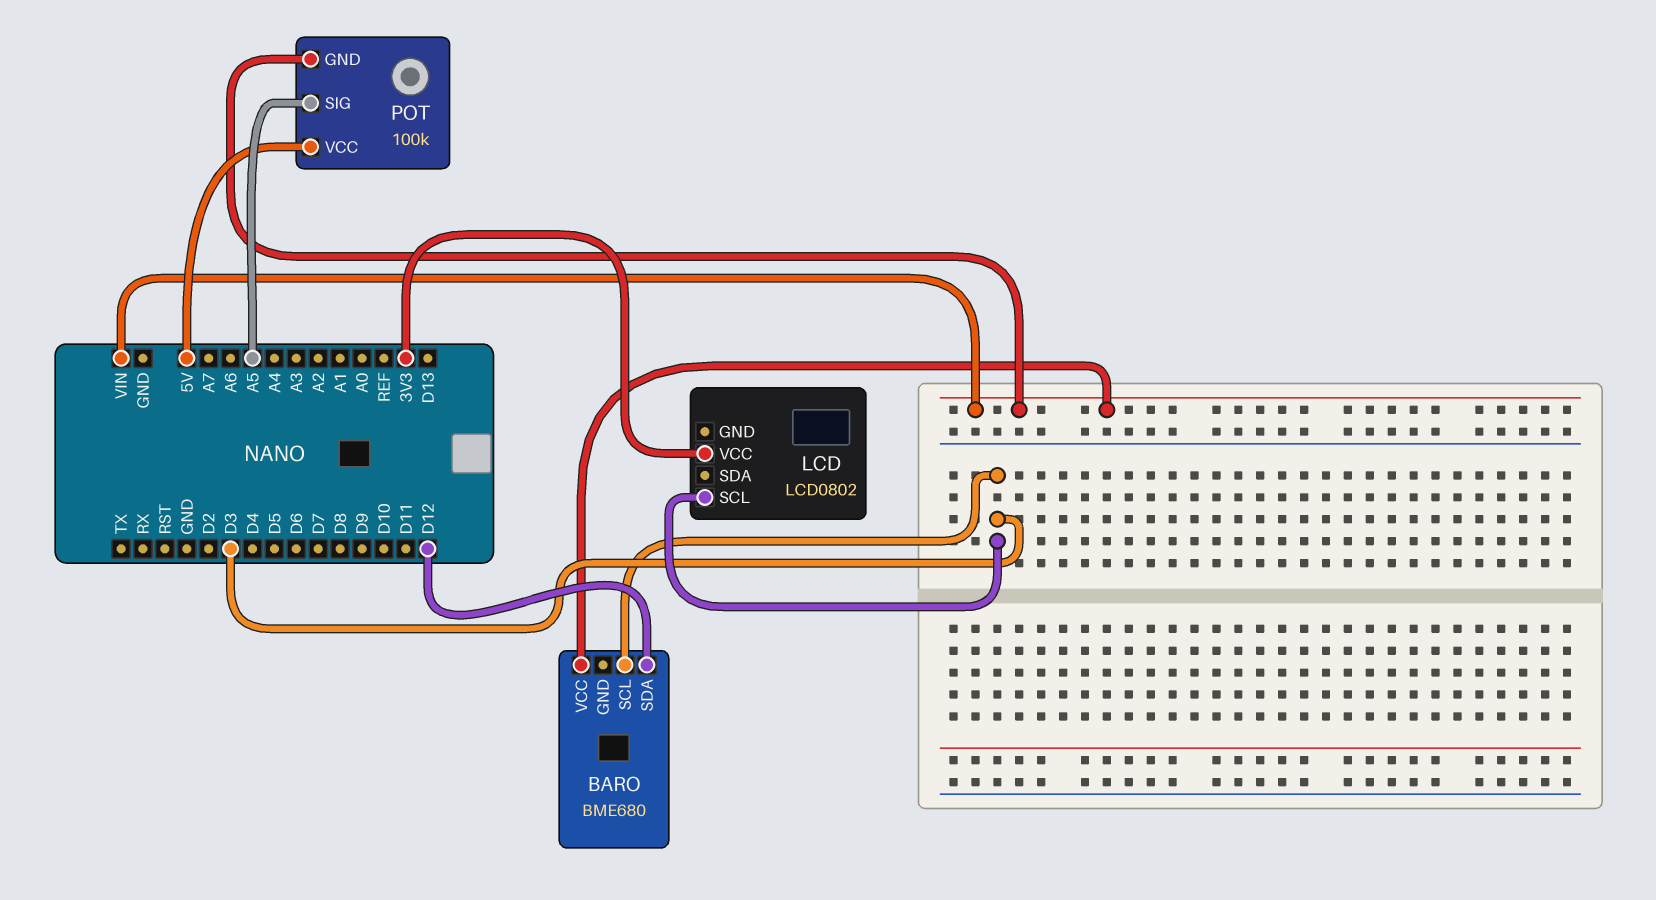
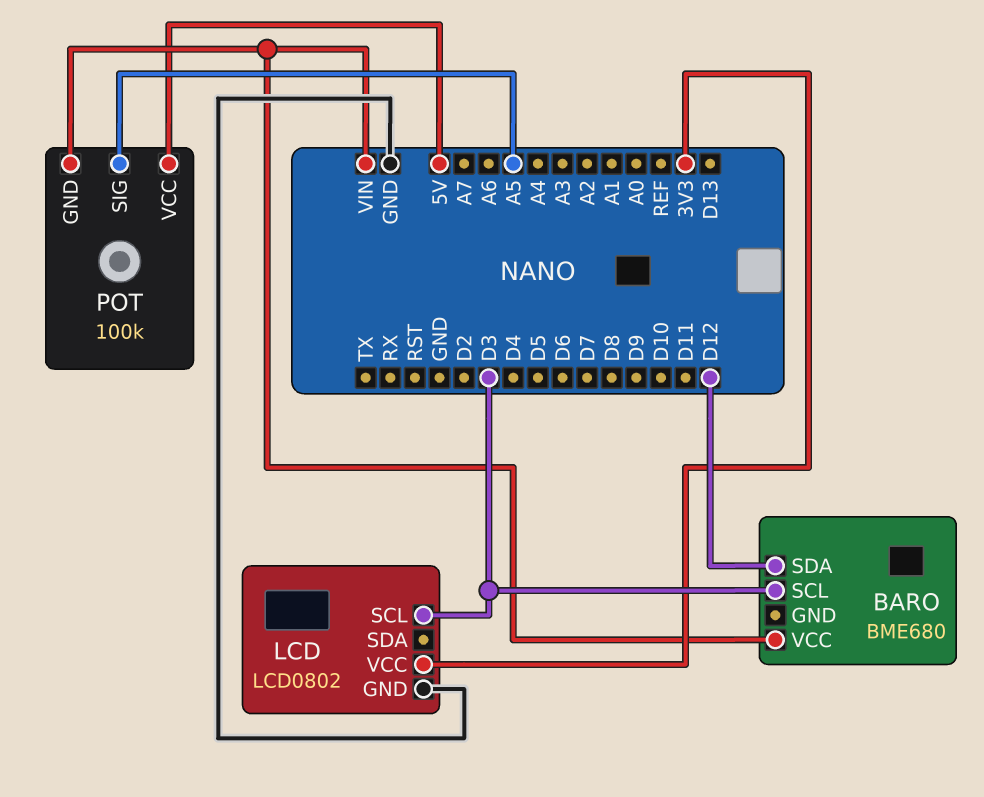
LCD pin GND: none -> GND

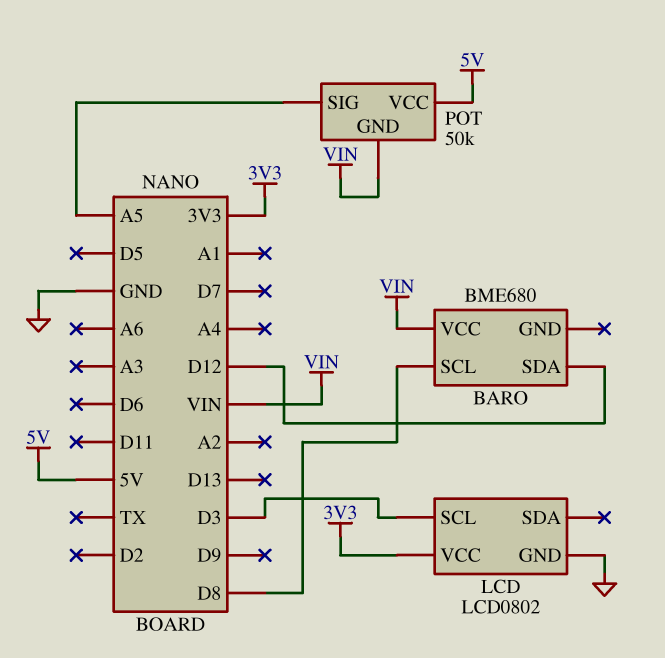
BARO pin SCL: D3 -> D8
POT: 100k -> 50k

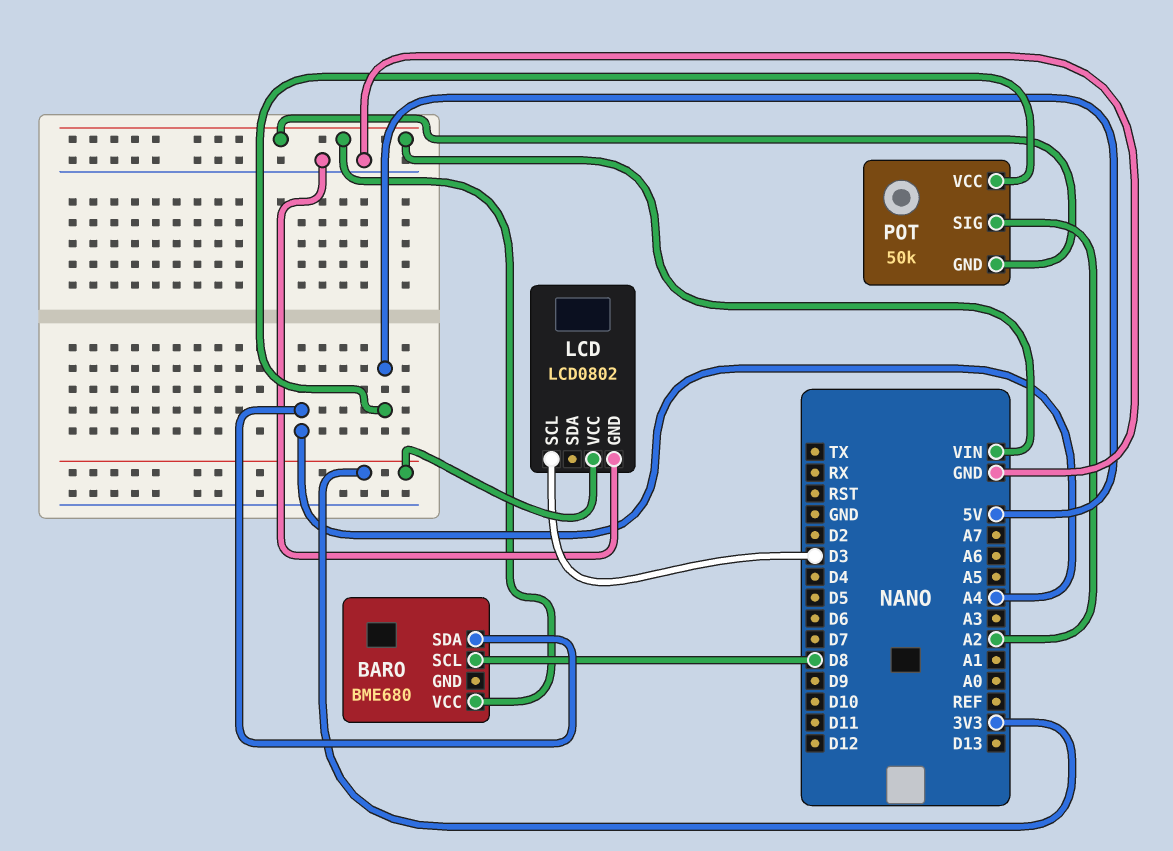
BARO pin SDA: D12 -> A4
POT pin SIG: A5 -> A2

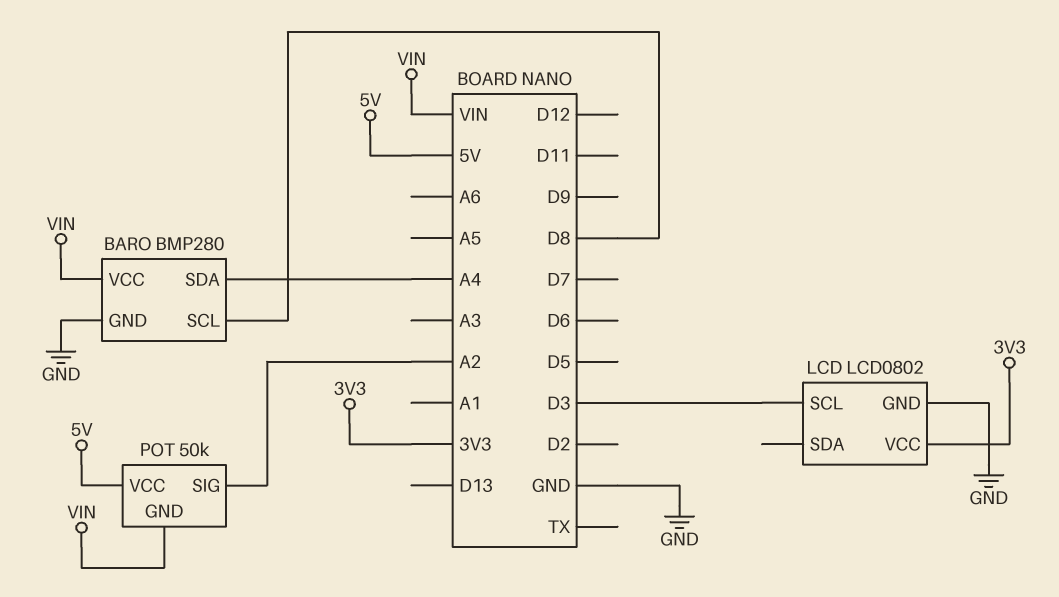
BARO: BME680 -> BMP280
BARO pin GND: none -> GND

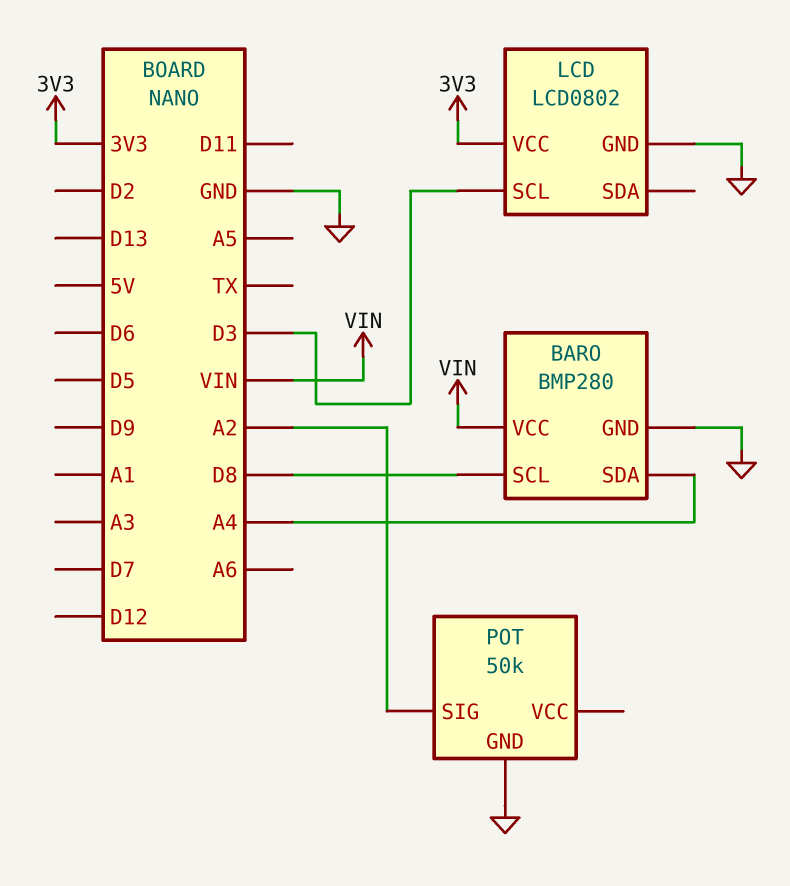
POT pin GND: VIN -> GND
POT pin VCC: 5V -> none

